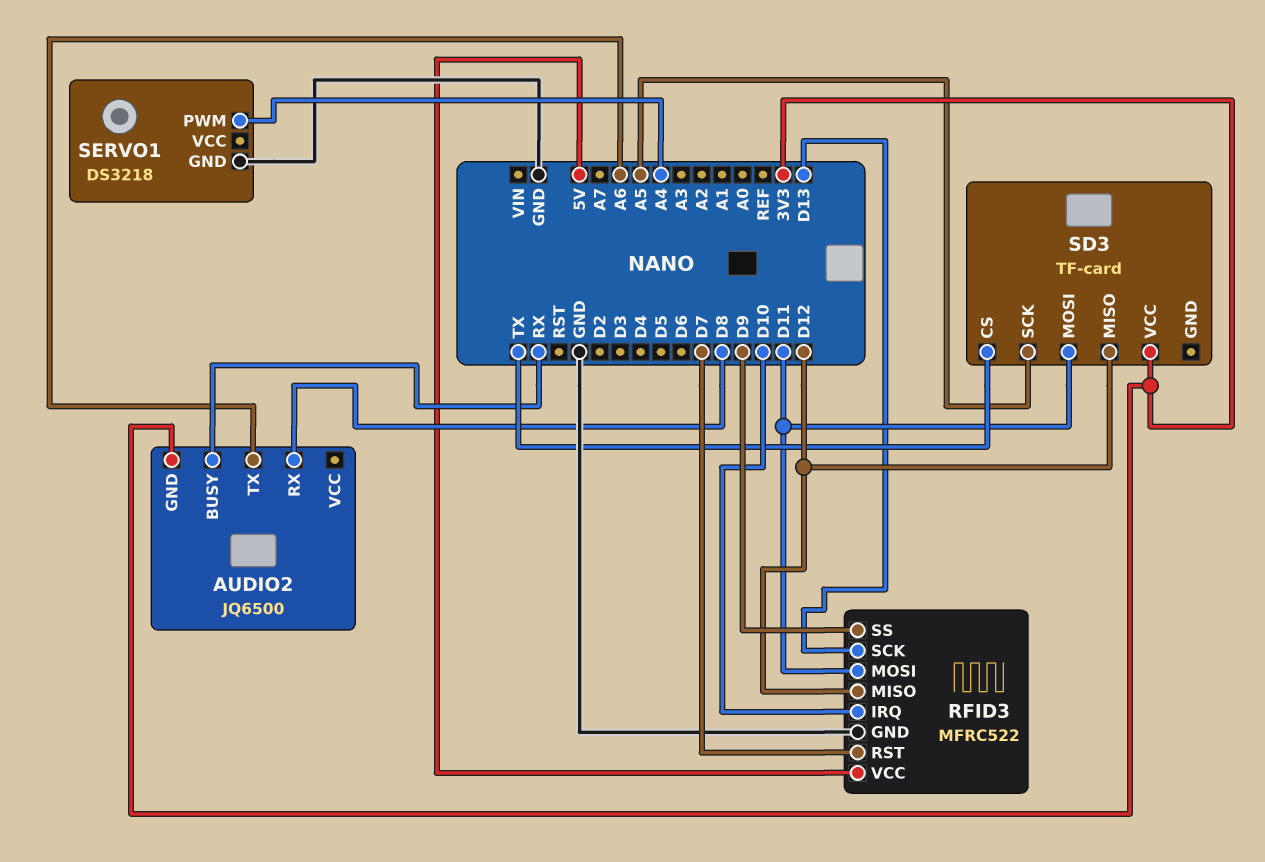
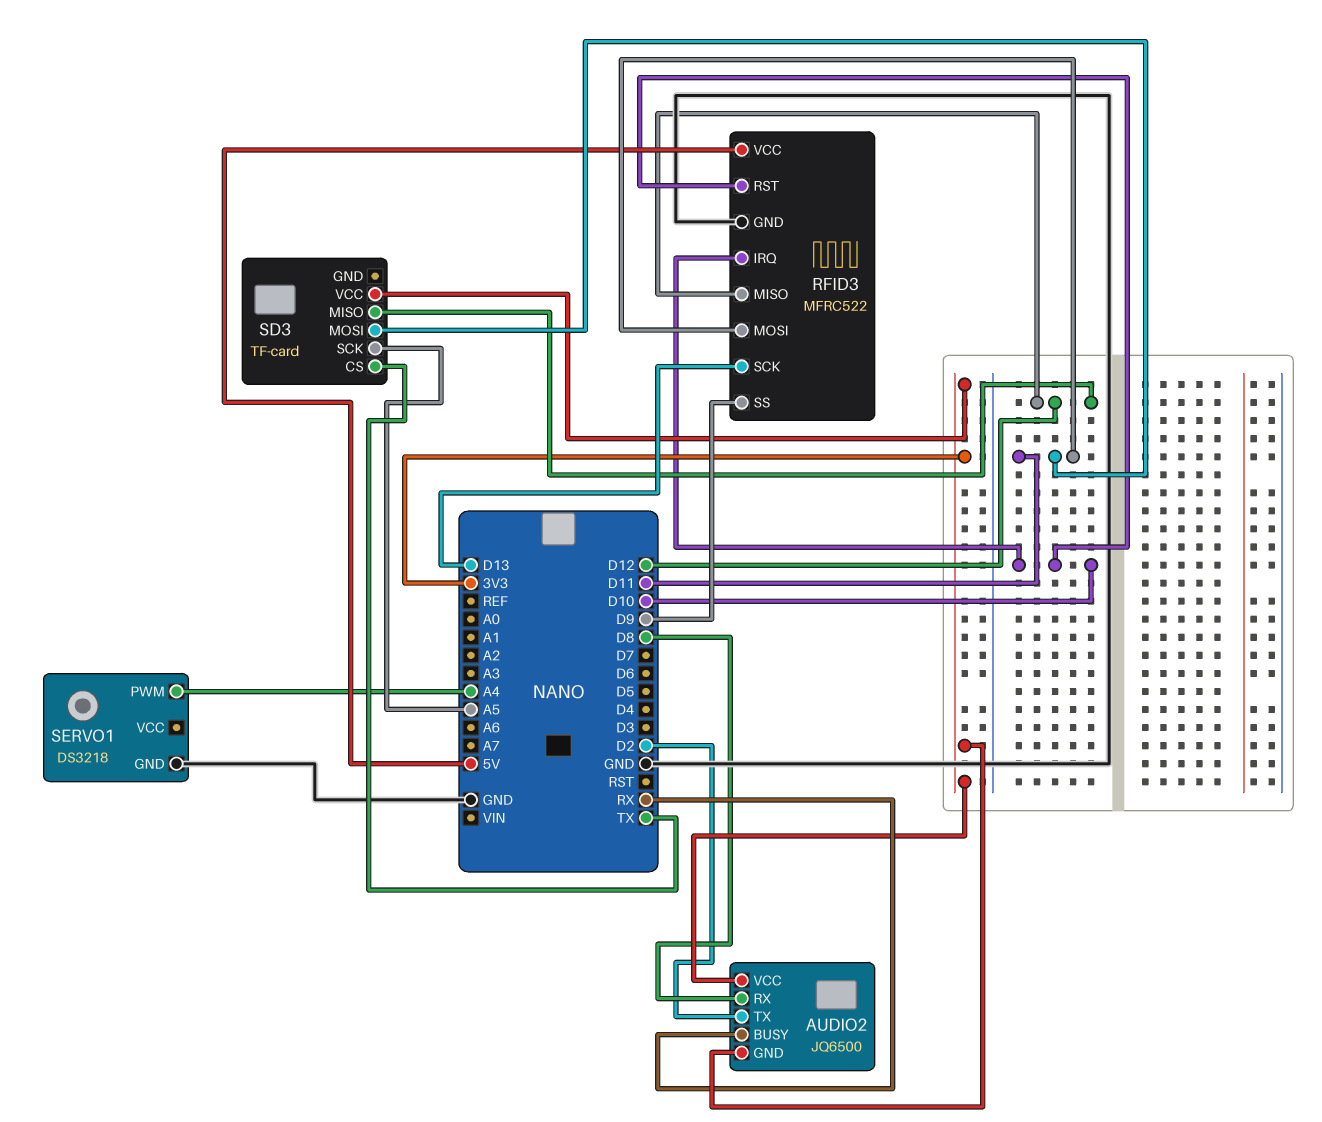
AUDIO2 pin TX: A6 -> D2
AUDIO2 pin VCC: none -> 3V3
RFID3 pin RST: D7 -> D10

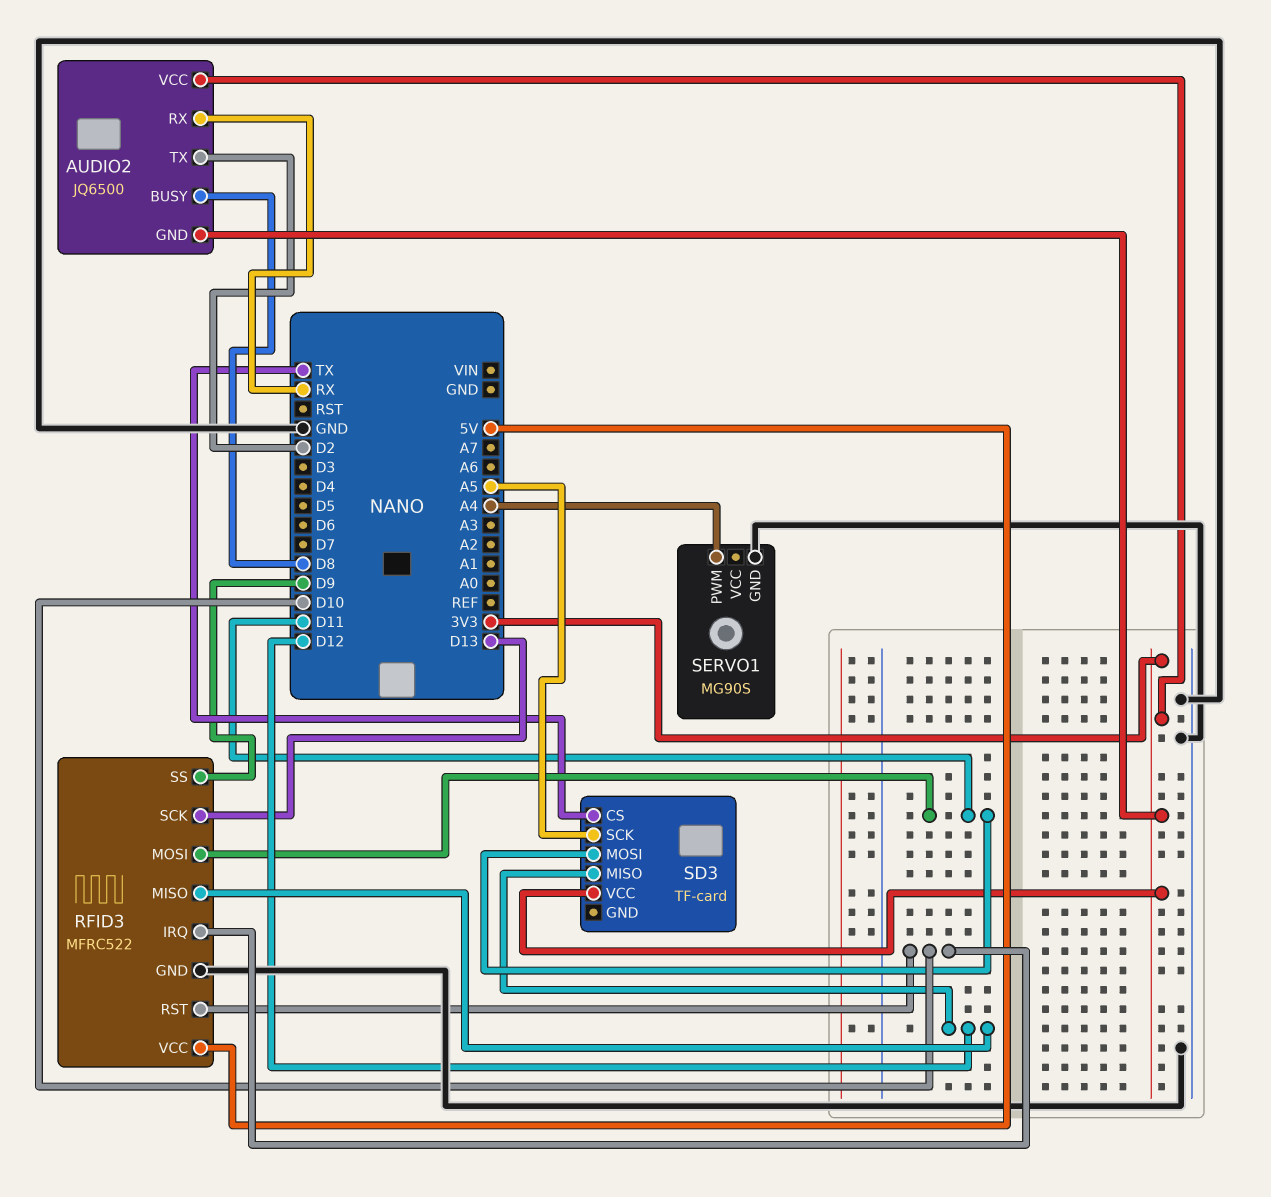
AUDIO2 pin BUSY: RX -> D8
AUDIO2 pin RX: D8 -> RX
SERVO1: DS3218 -> MG90S

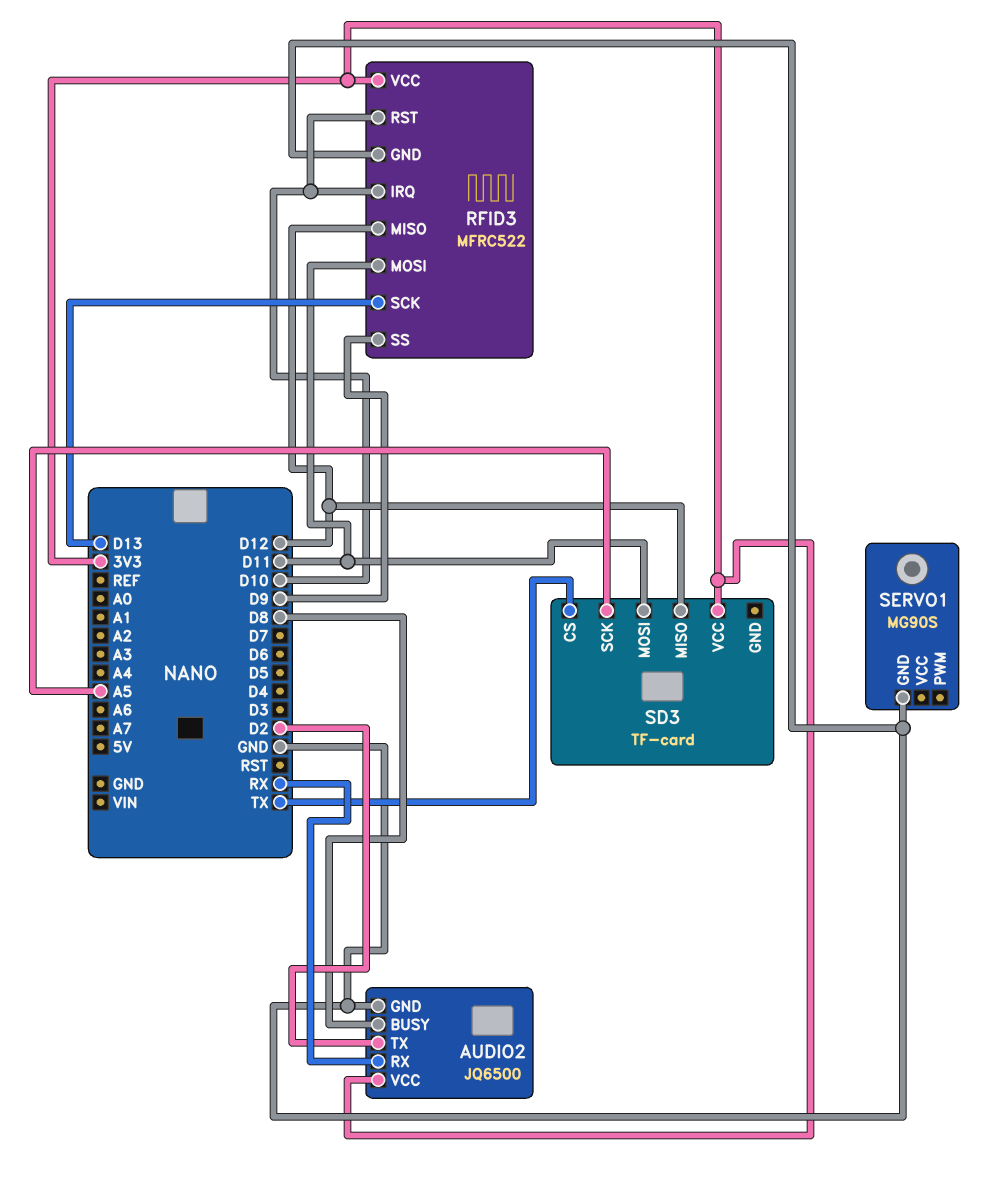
AUDIO2 pin GND: 3V3 -> GND
RFID3 pin VCC: 5V -> 3V3
SERVO1 pin PWM: A4 -> none

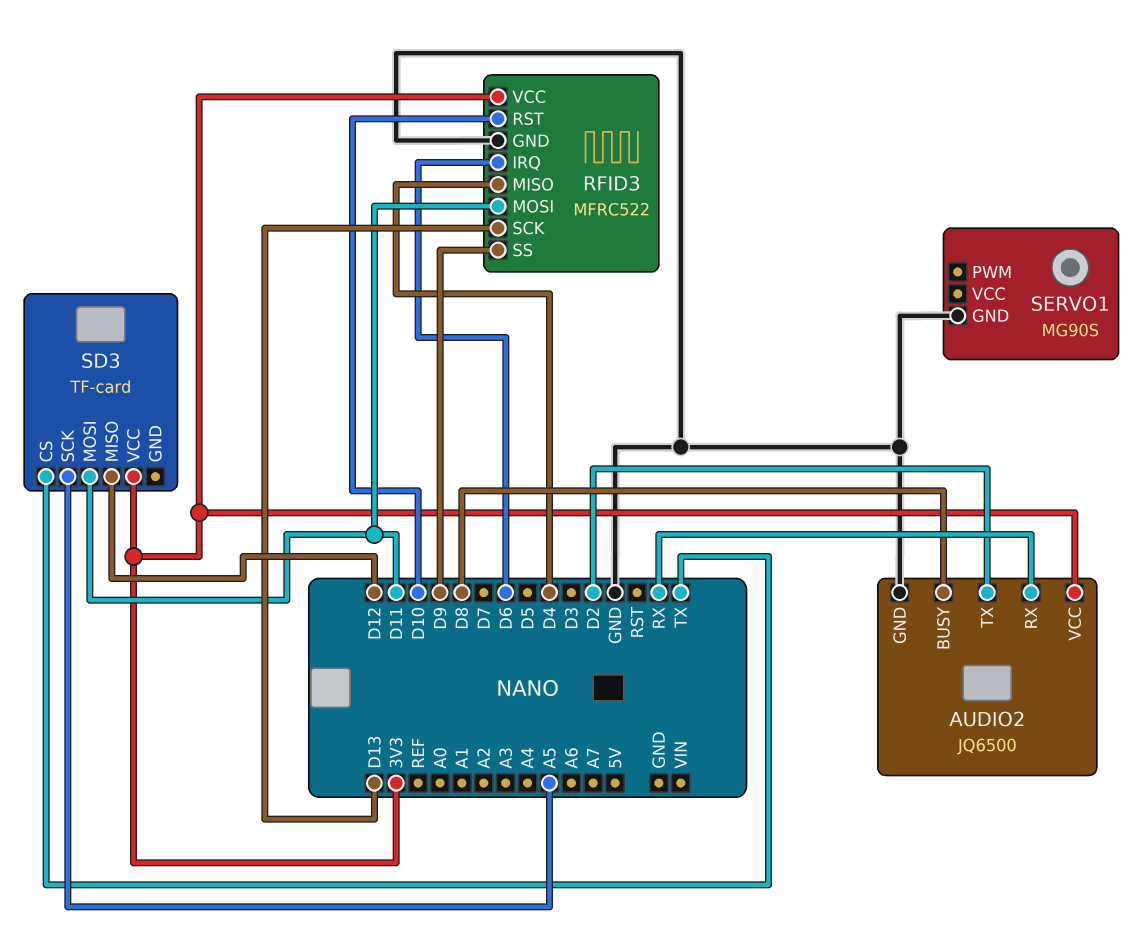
RFID3 pin IRQ: D10 -> D6
RFID3 pin MISO: D12 -> D4

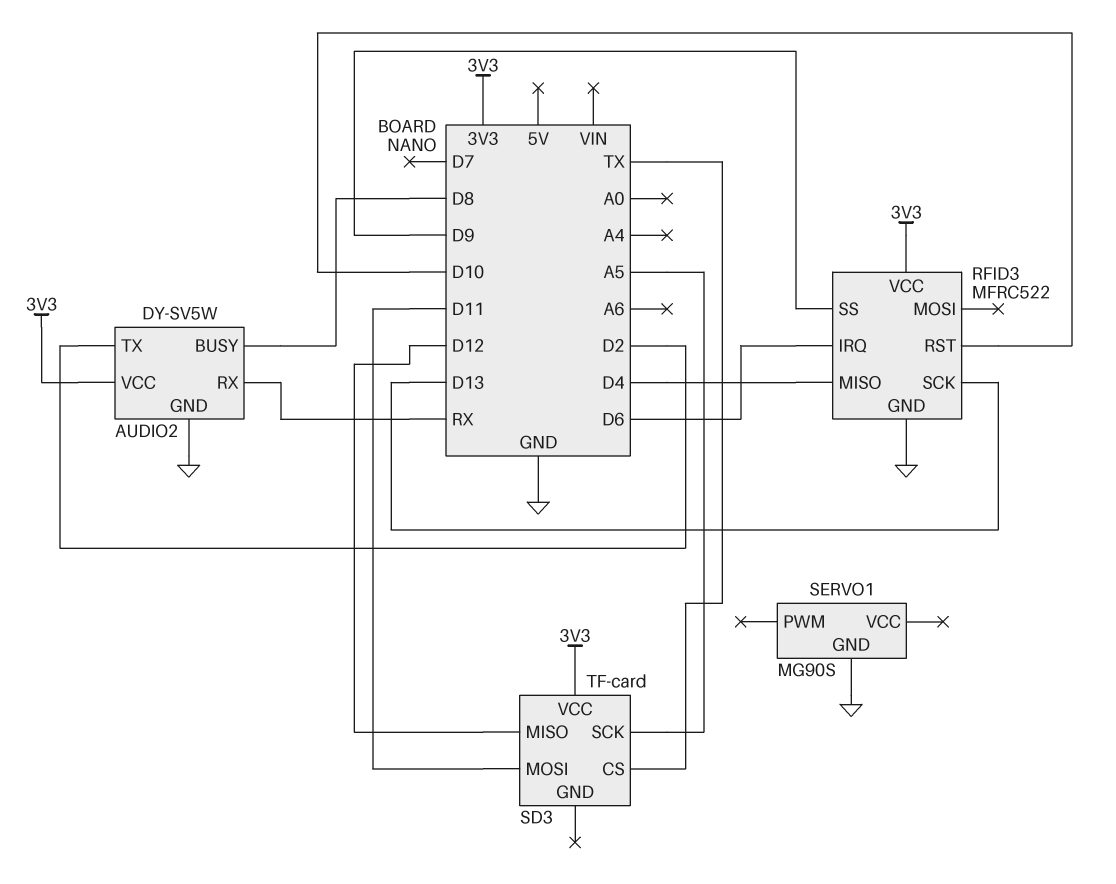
AUDIO2: JQ6500 -> DY-SV5W
RFID3 pin MOSI: D11 -> none

